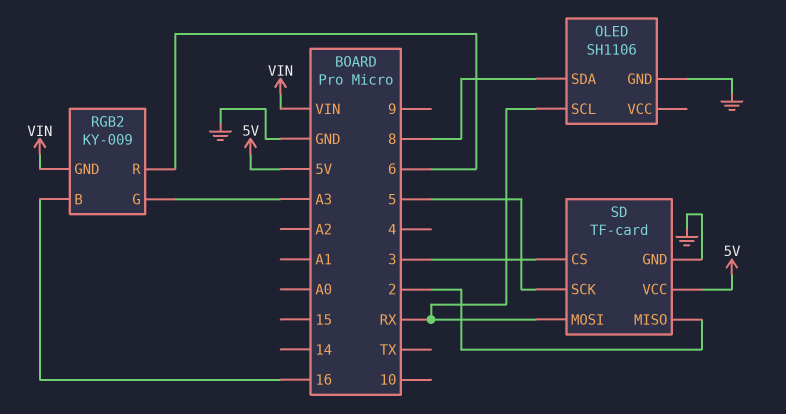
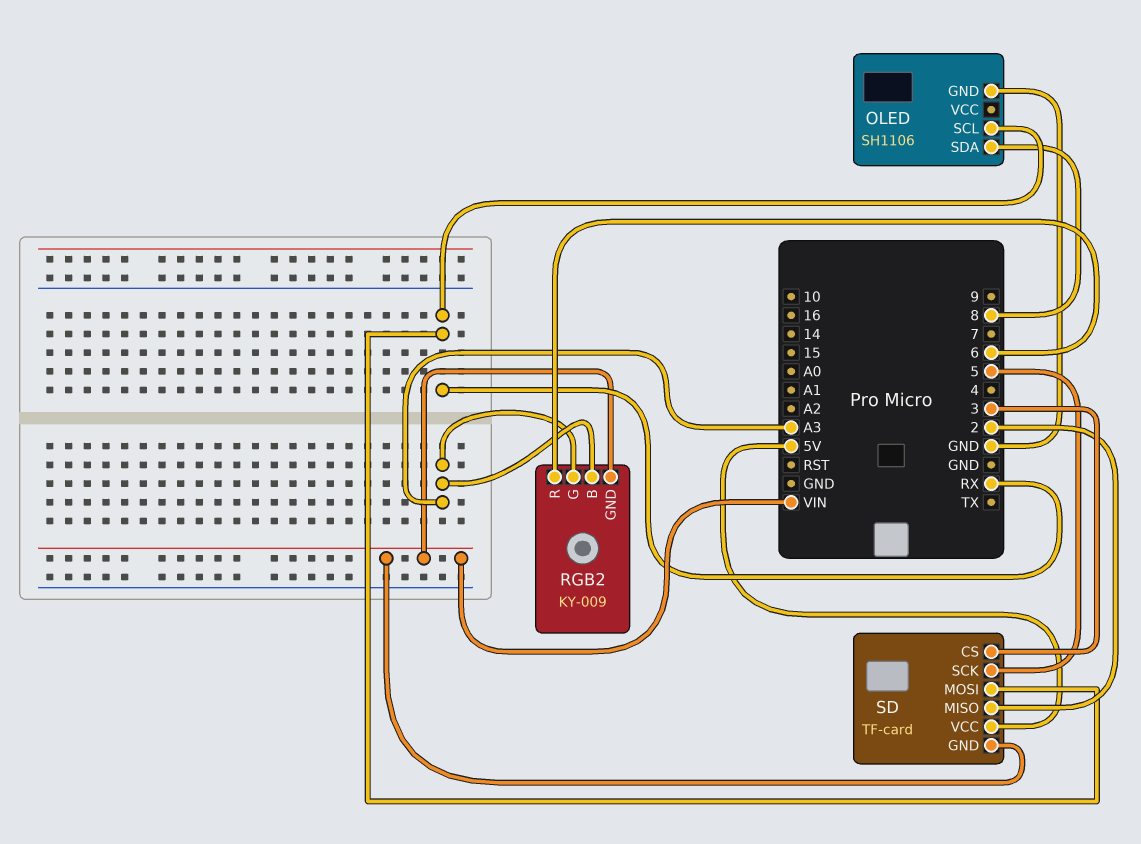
RGB2 pin B: 16 -> A3
SD pin GND: GND -> VIN

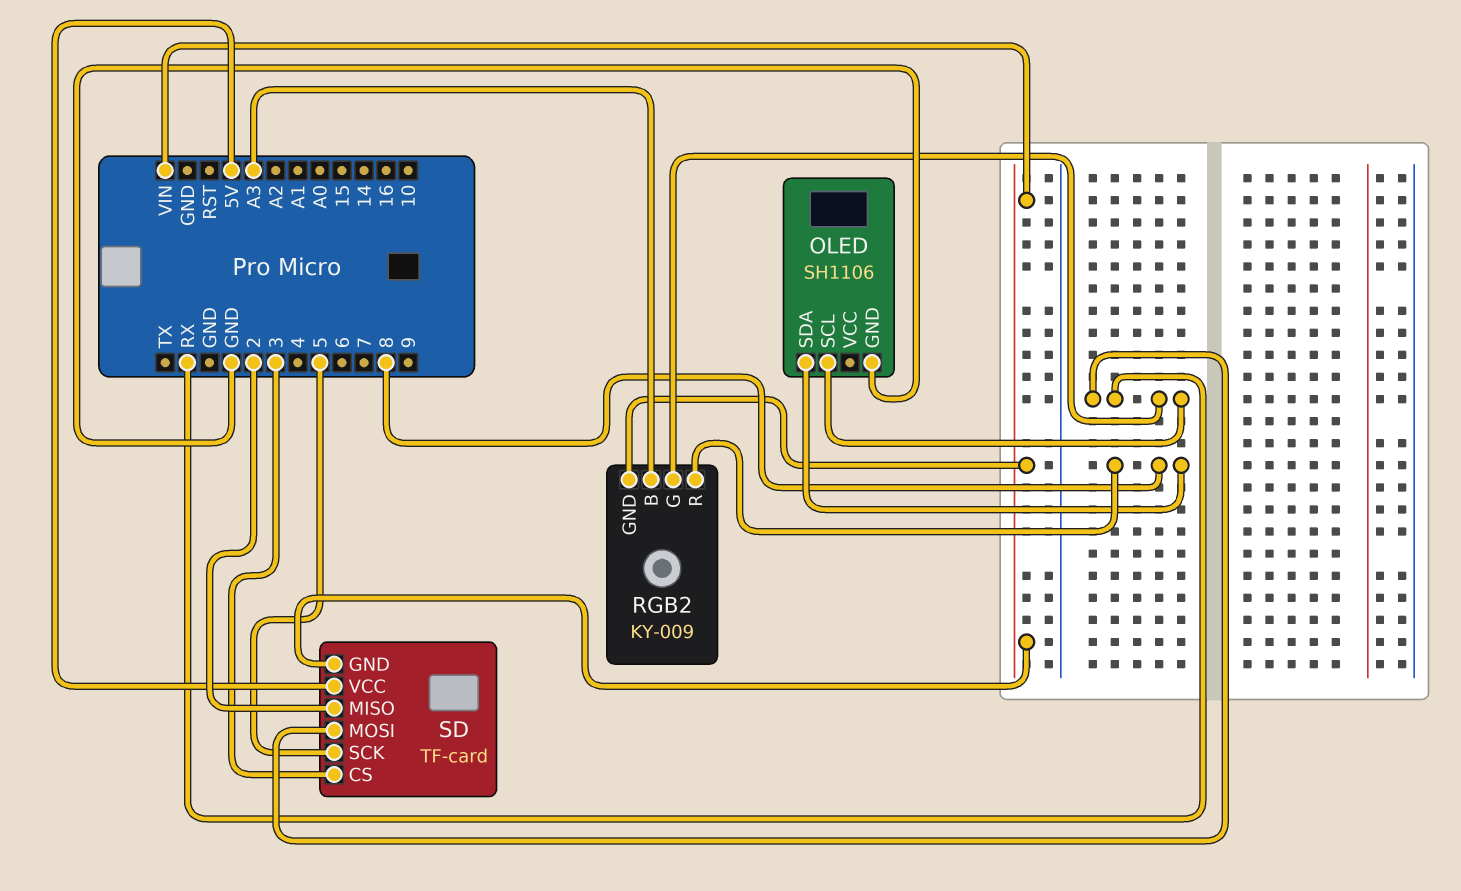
RGB2 pin G: A3 -> RX
RGB2 pin R: 6 -> 8

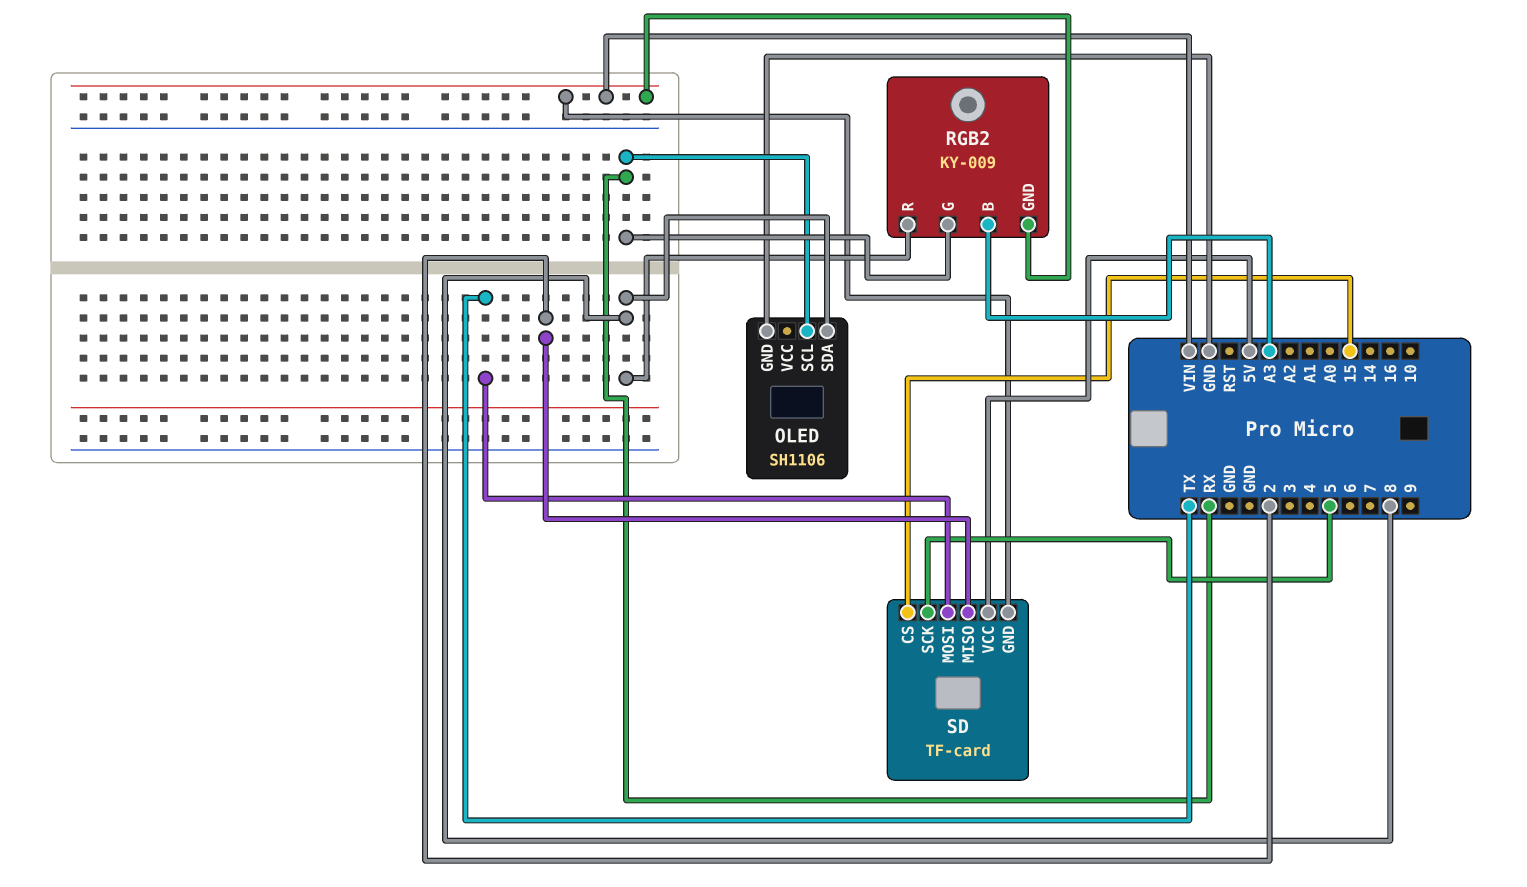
SD pin CS: 3 -> 15
SD pin MOSI: RX -> TX

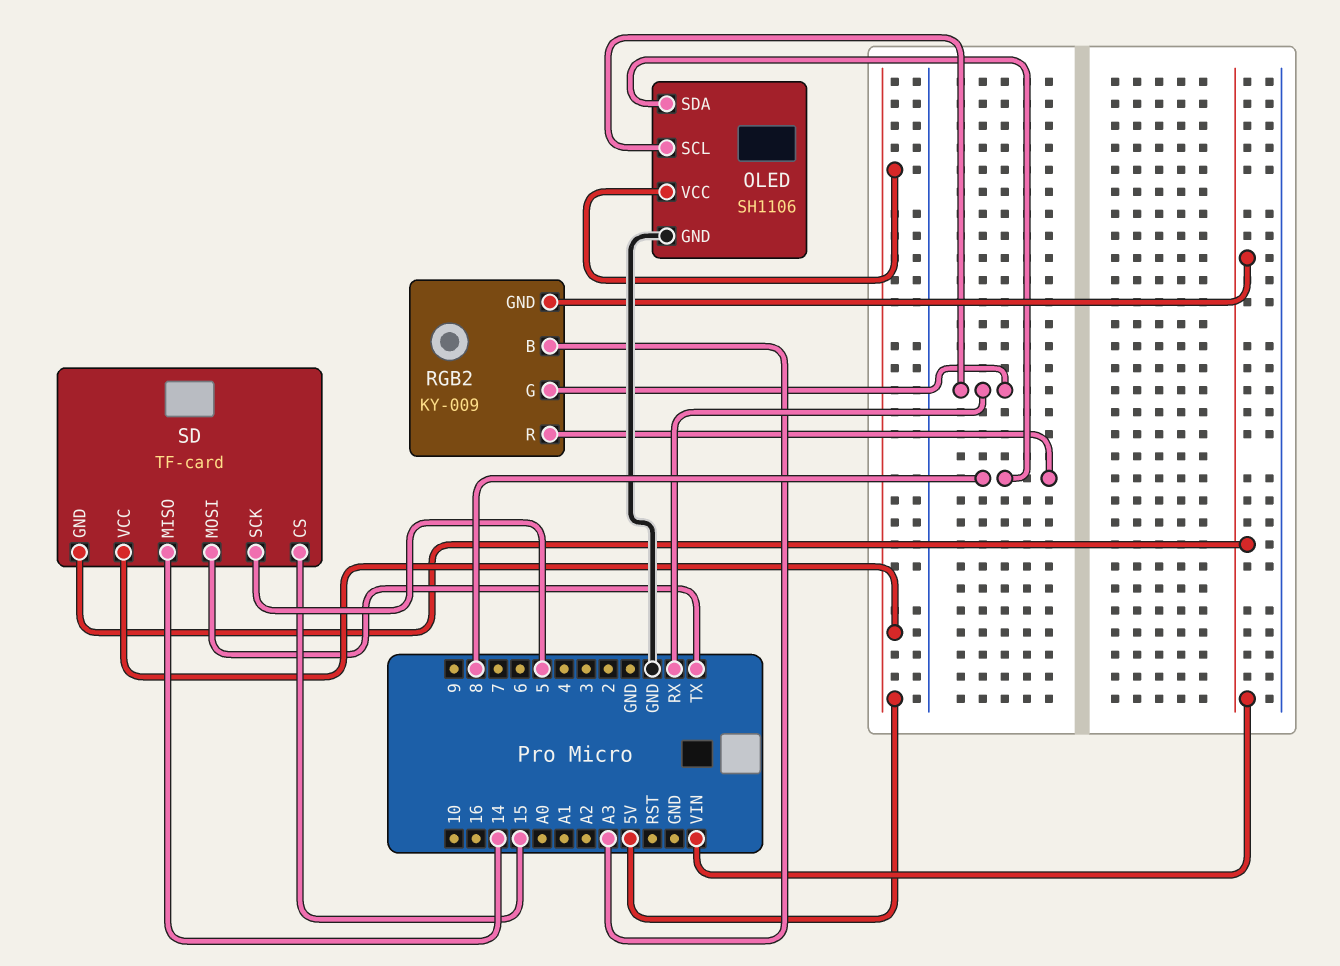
OLED pin VCC: none -> 5V
SD pin MISO: 2 -> 14

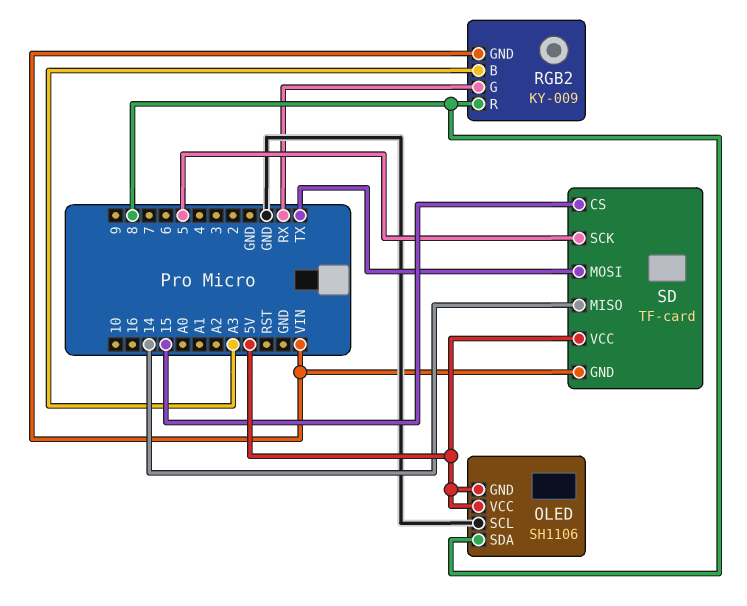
OLED pin GND: GND -> 5V
OLED pin SCL: RX -> GND

